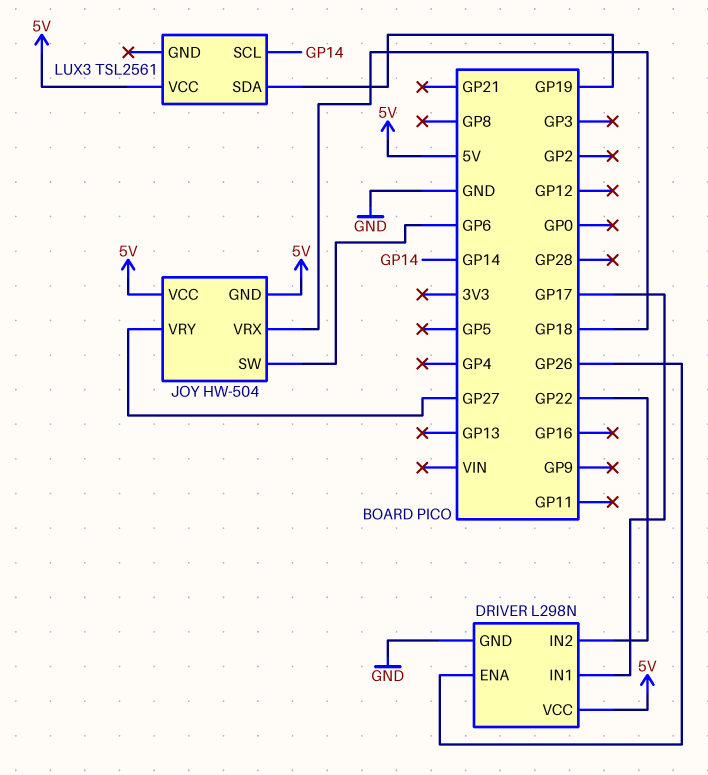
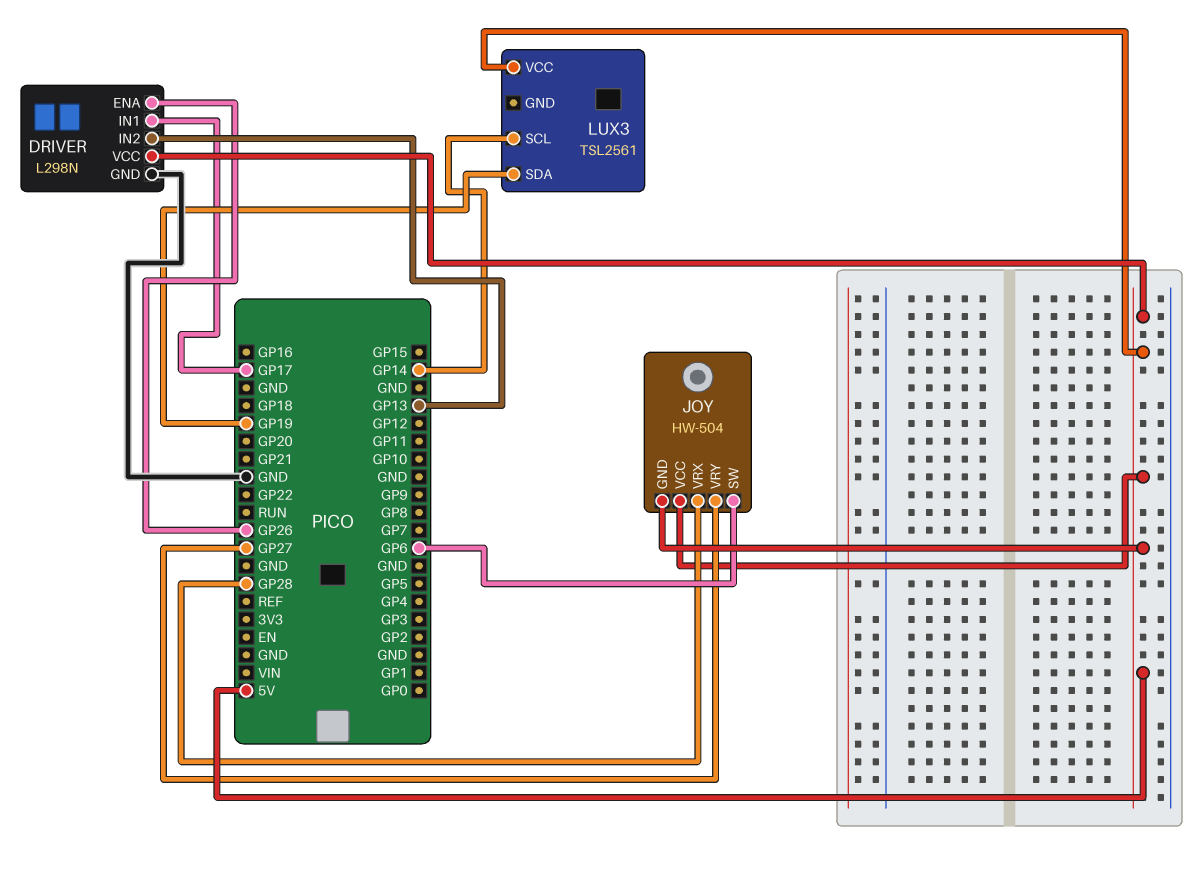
DRIVER pin IN2: GP22 -> GP13
JOY pin VRX: GP18 -> GP28

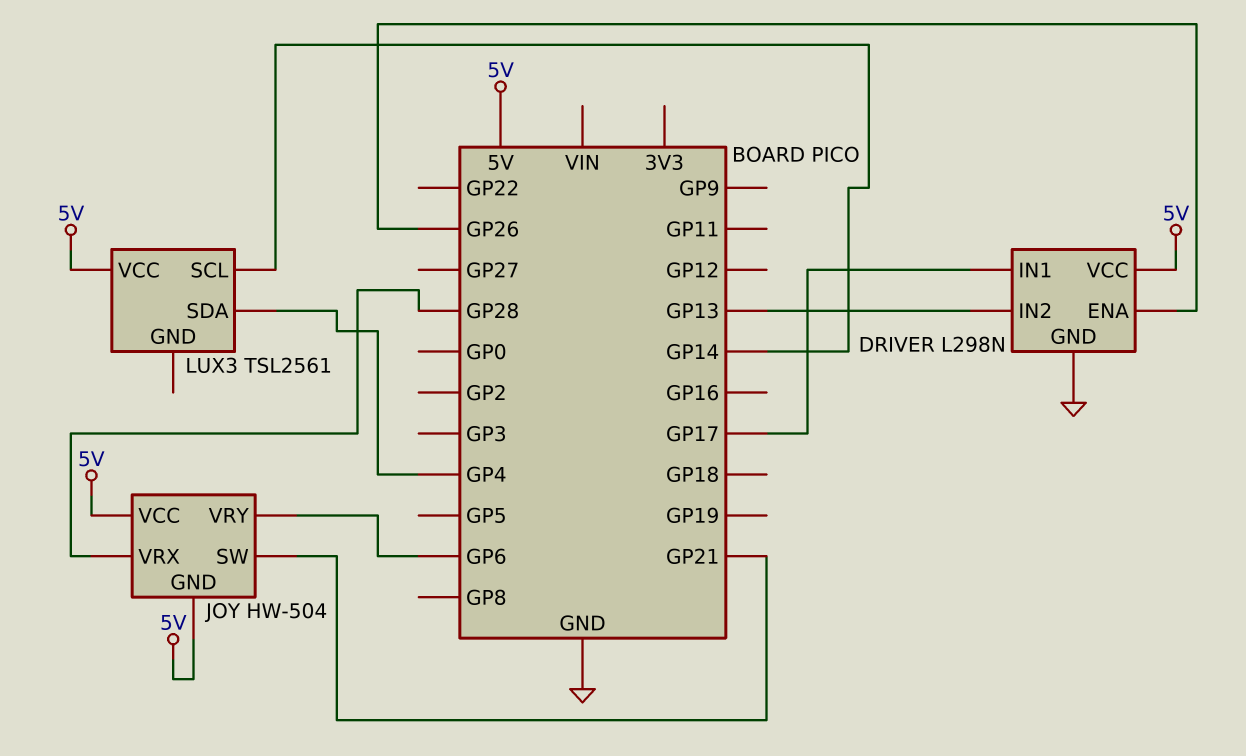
JOY pin SW: GP6 -> GP21
JOY pin VRY: GP27 -> GP6
LUX3 pin SDA: GP19 -> GP4

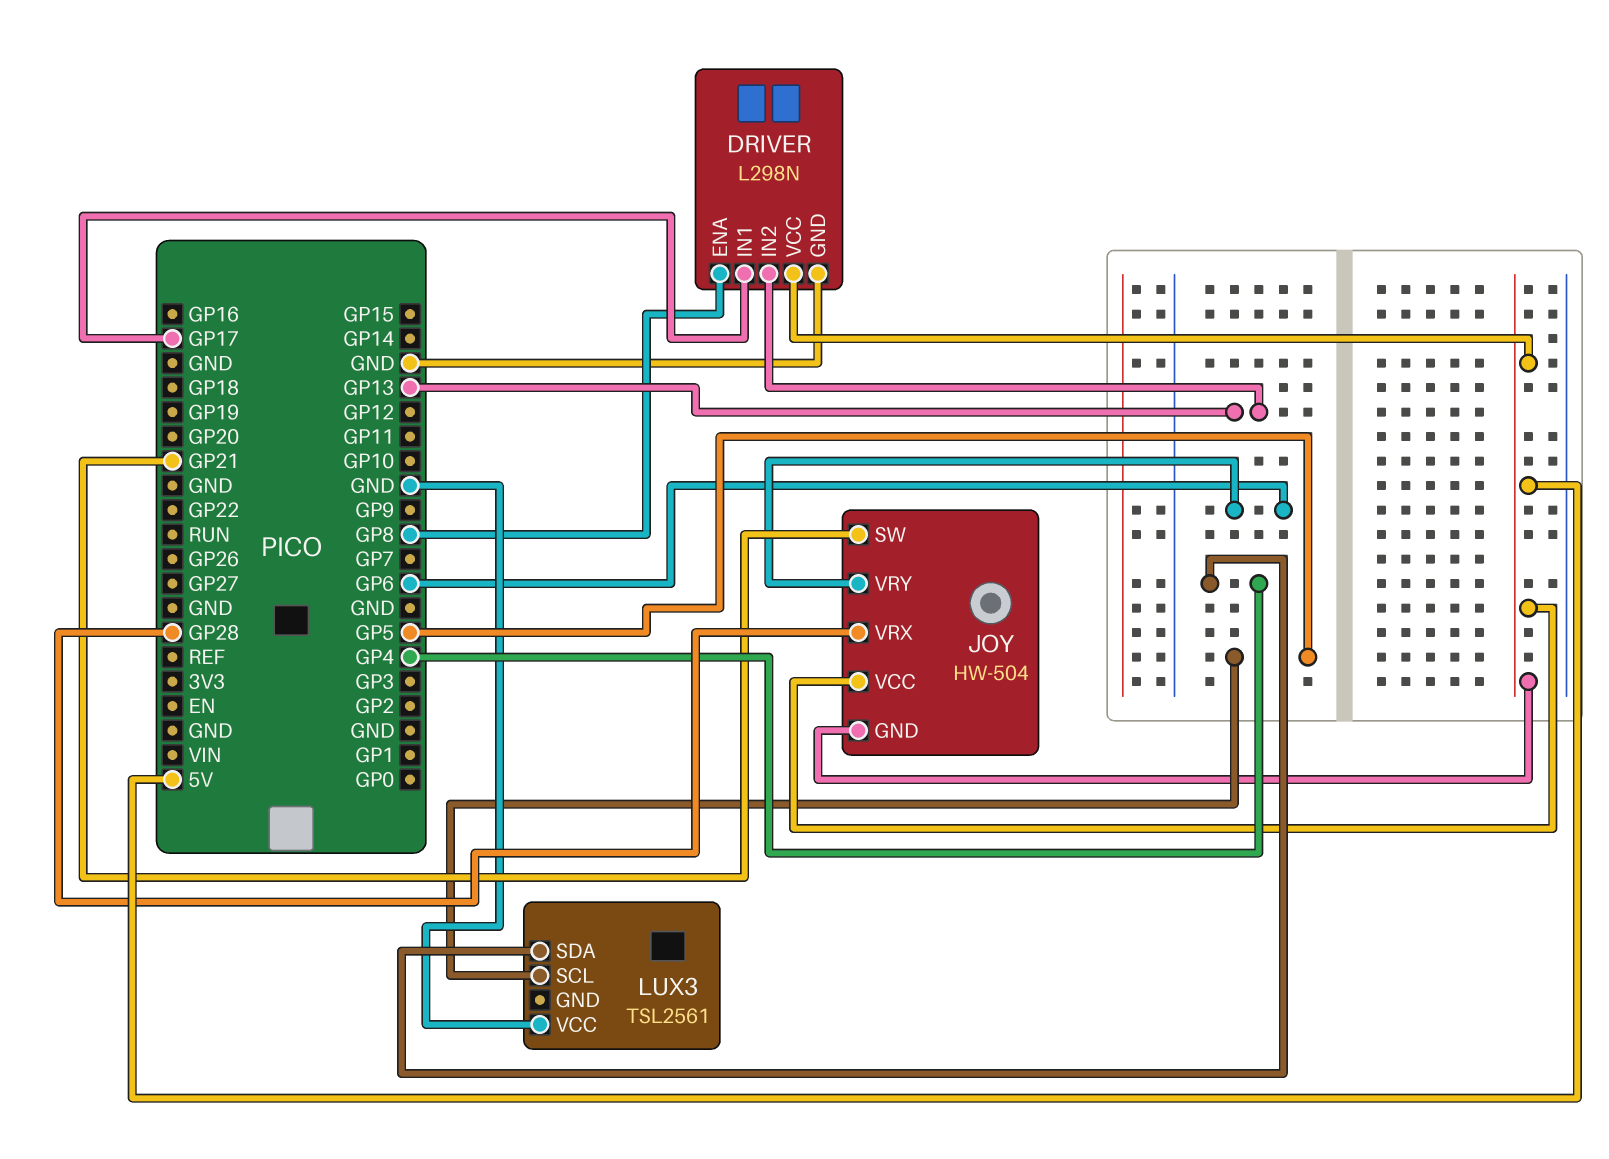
DRIVER pin ENA: GP26 -> GP8
LUX3 pin SCL: GP14 -> GP5
LUX3 pin VCC: 5V -> GND

